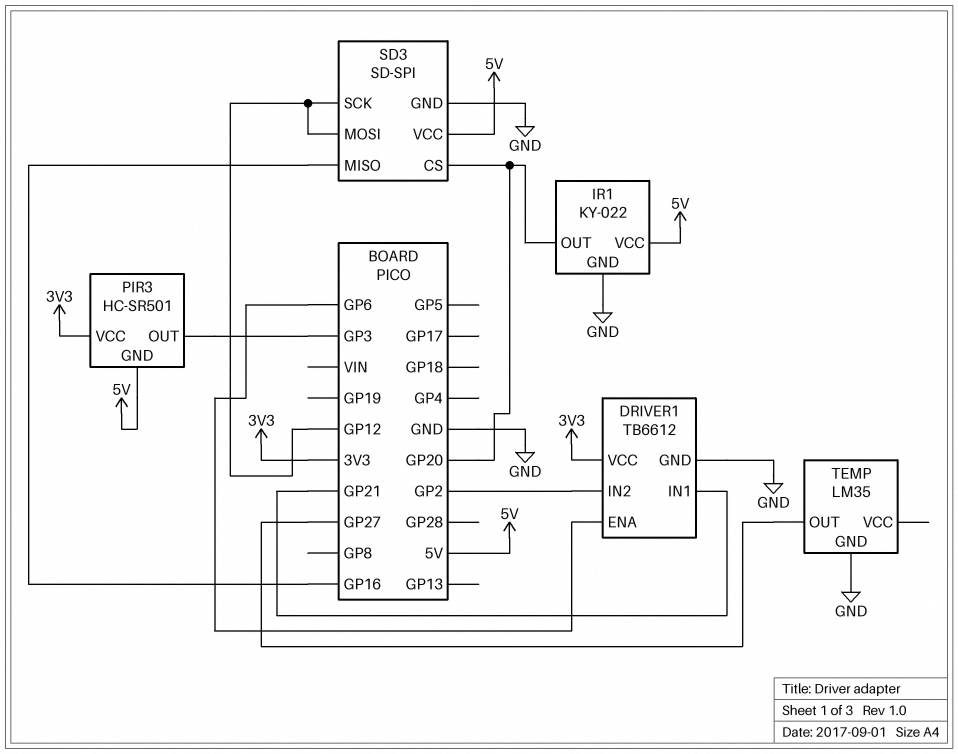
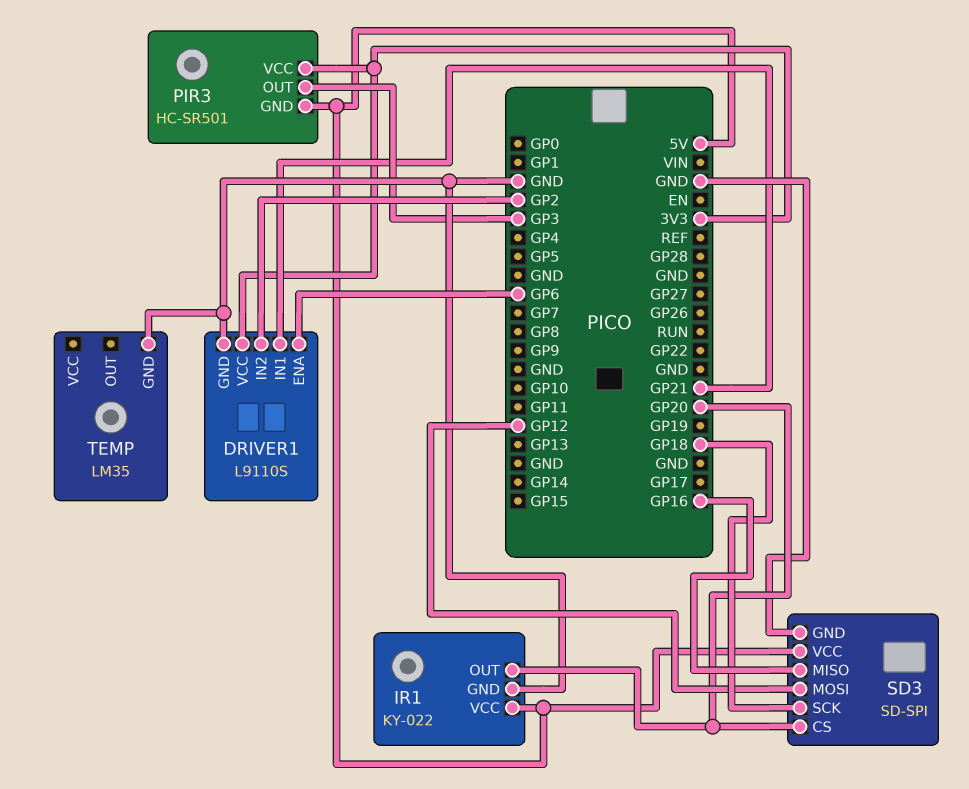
DRIVER1: TB6612 -> L9110S
SD3 pin SCK: GP12 -> GP18
TEMP pin OUT: GP27 -> none

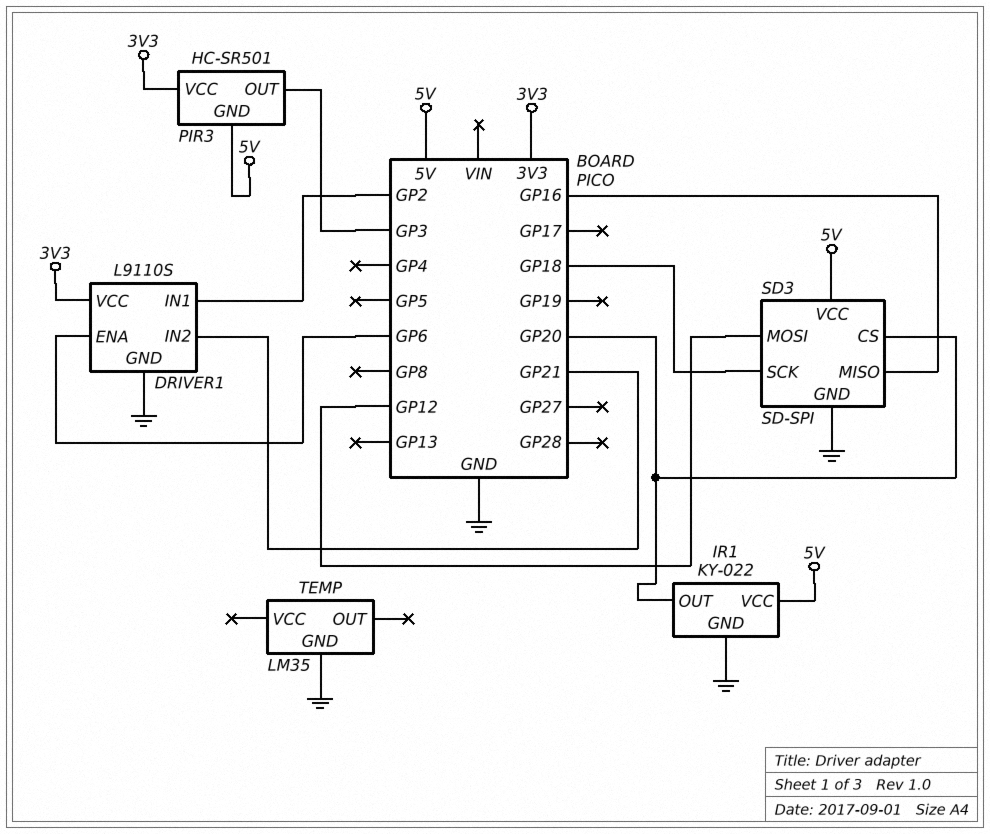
DRIVER1 pin IN1: GP21 -> GP2
DRIVER1 pin IN2: GP2 -> GP21

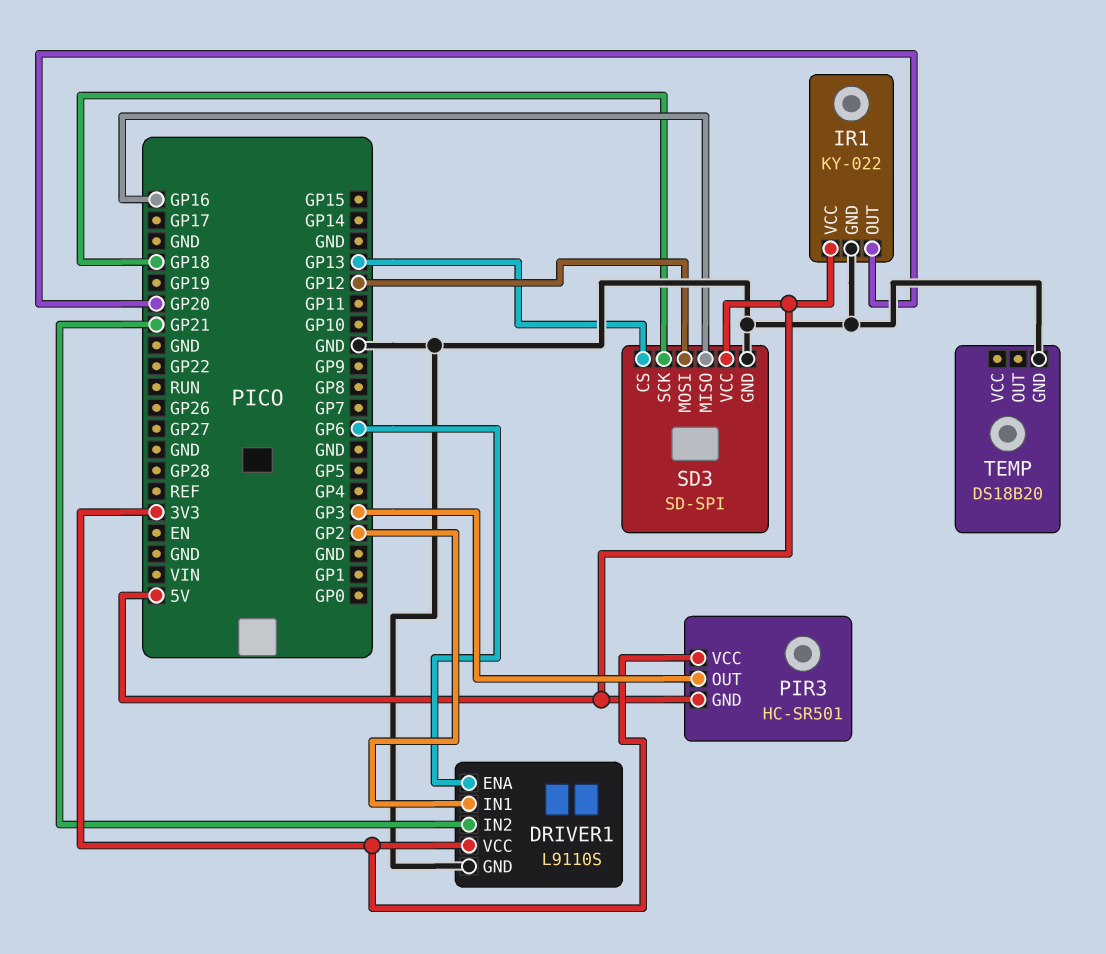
SD3 pin CS: GP20 -> GP13
TEMP: LM35 -> DS18B20

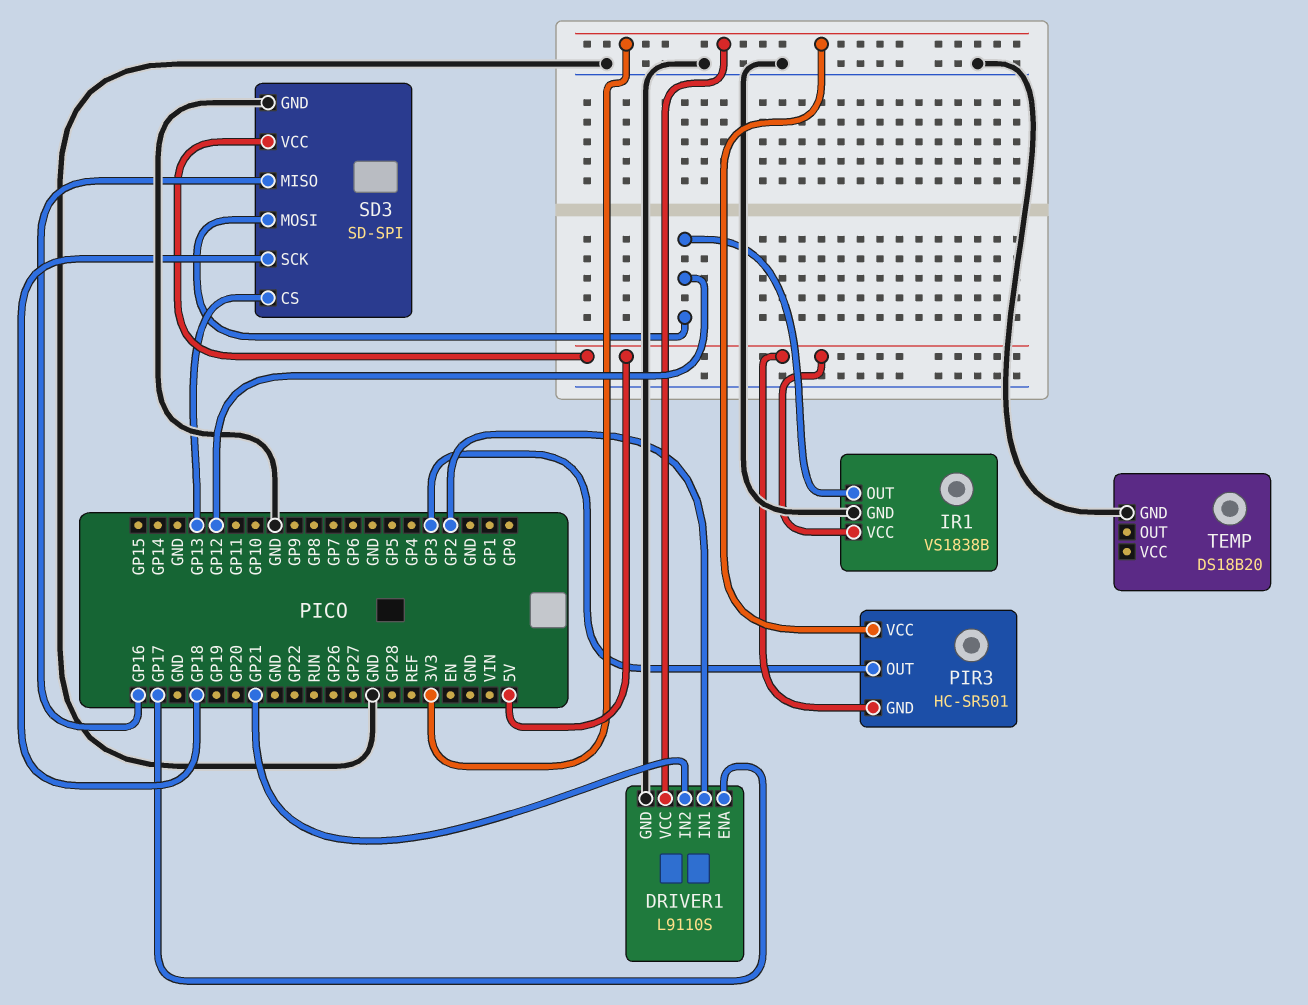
DRIVER1 pin ENA: GP6 -> GP17
IR1: KY-022 -> VS1838B
IR1 pin OUT: GP20 -> GP12

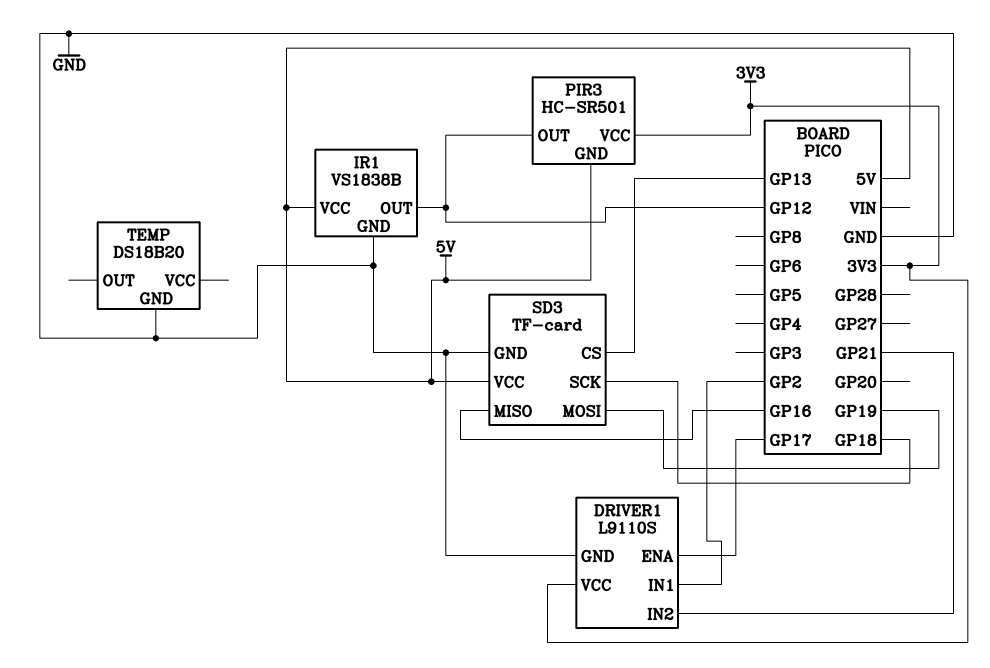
PIR3 pin OUT: GP3 -> GP12
SD3: SD-SPI -> TF-card
SD3 pin MOSI: GP12 -> GP19

